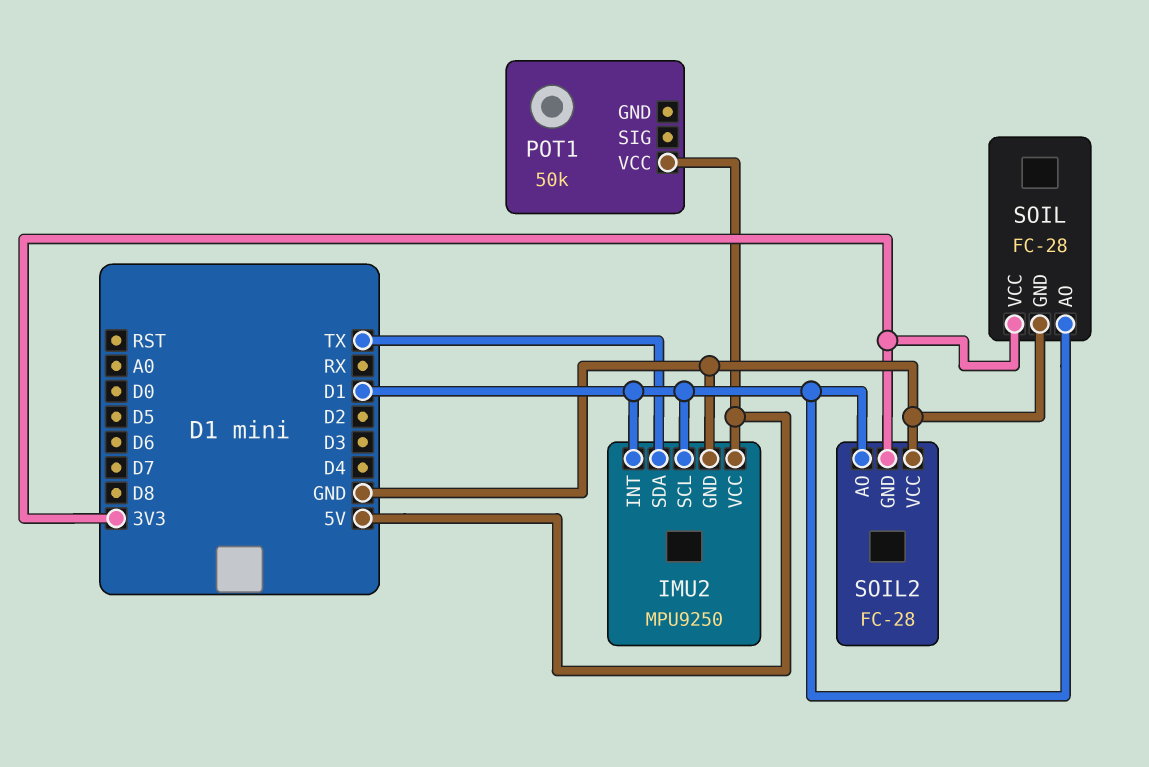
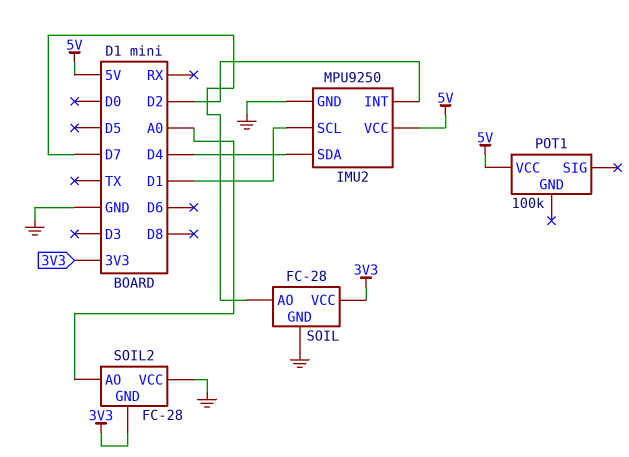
IMU2 pin INT: D1 -> D2
IMU2 pin SDA: TX -> D4
POT1: 50k -> 100k
SOIL pin AO: D1 -> D7
SOIL2 pin AO: D1 -> A0

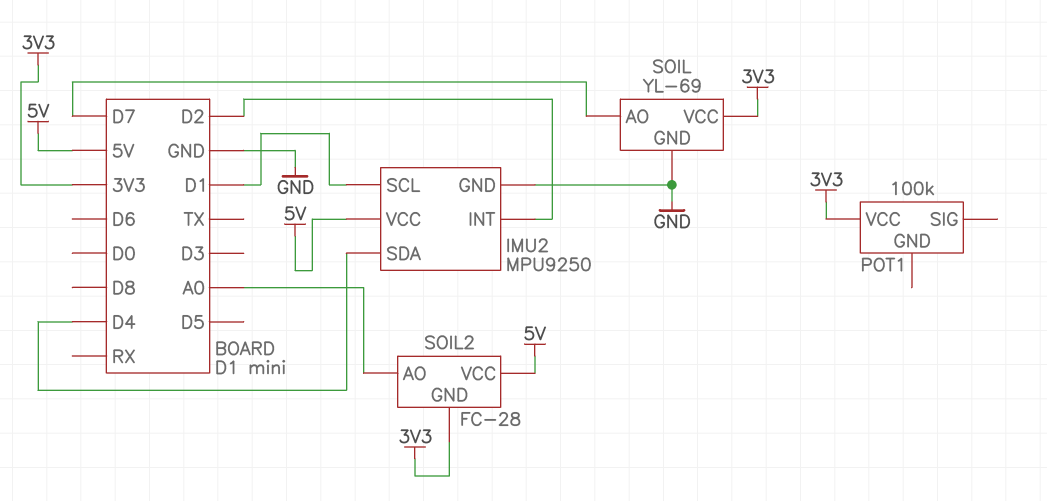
POT1 pin VCC: 5V -> 3V3
SOIL: FC-28 -> YL-69
SOIL2 pin VCC: GND -> 5V

